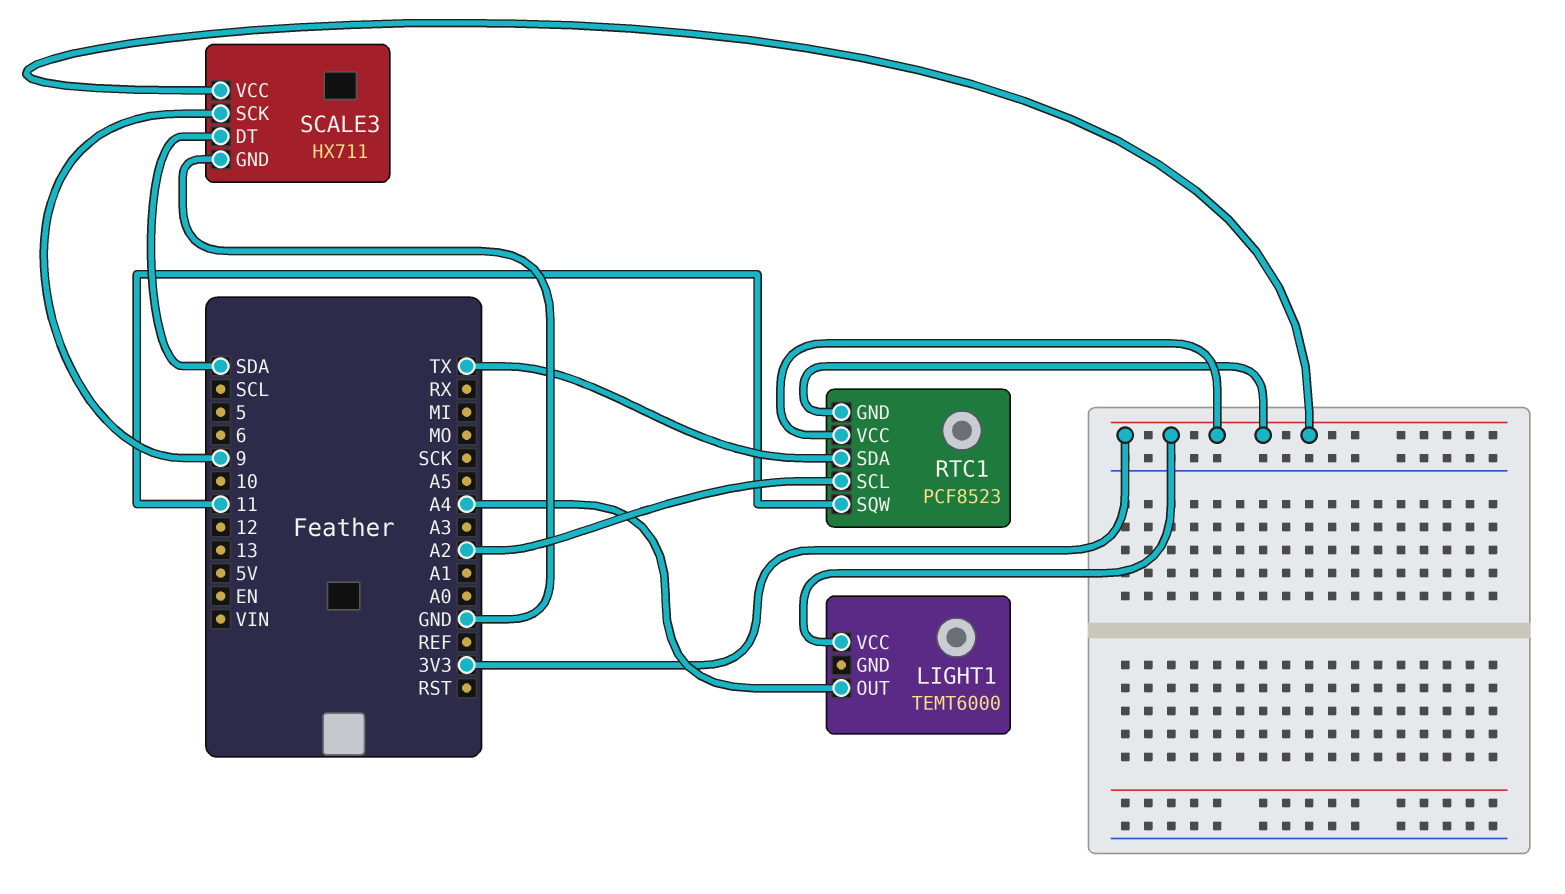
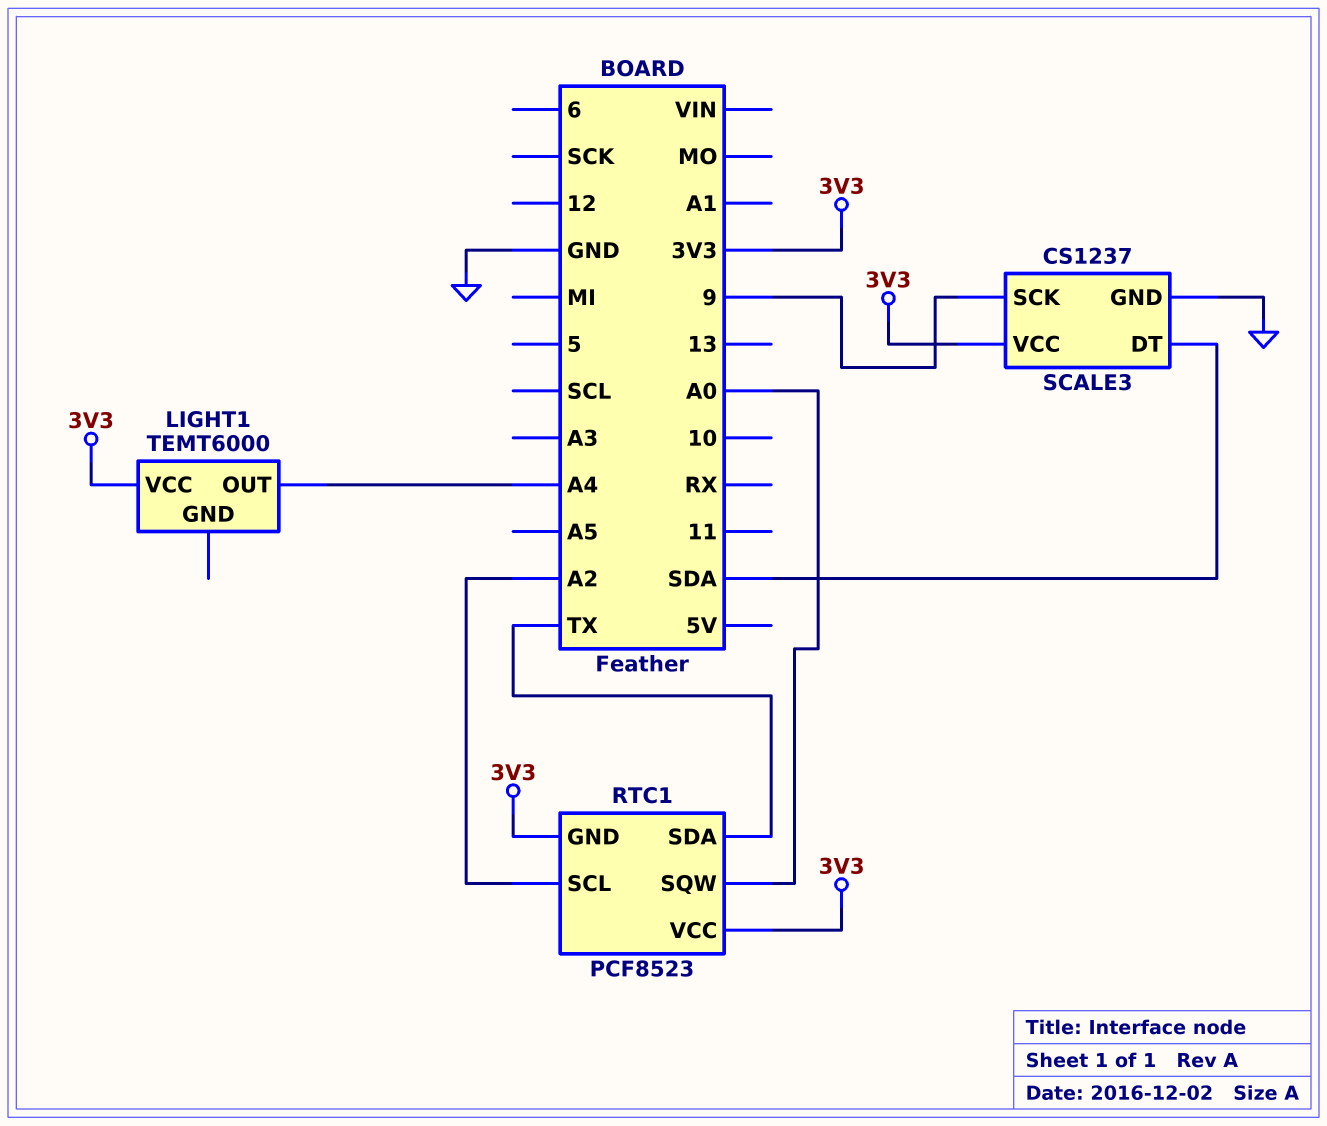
RTC1 pin SQW: 11 -> A0
SCALE3: HX711 -> CS1237

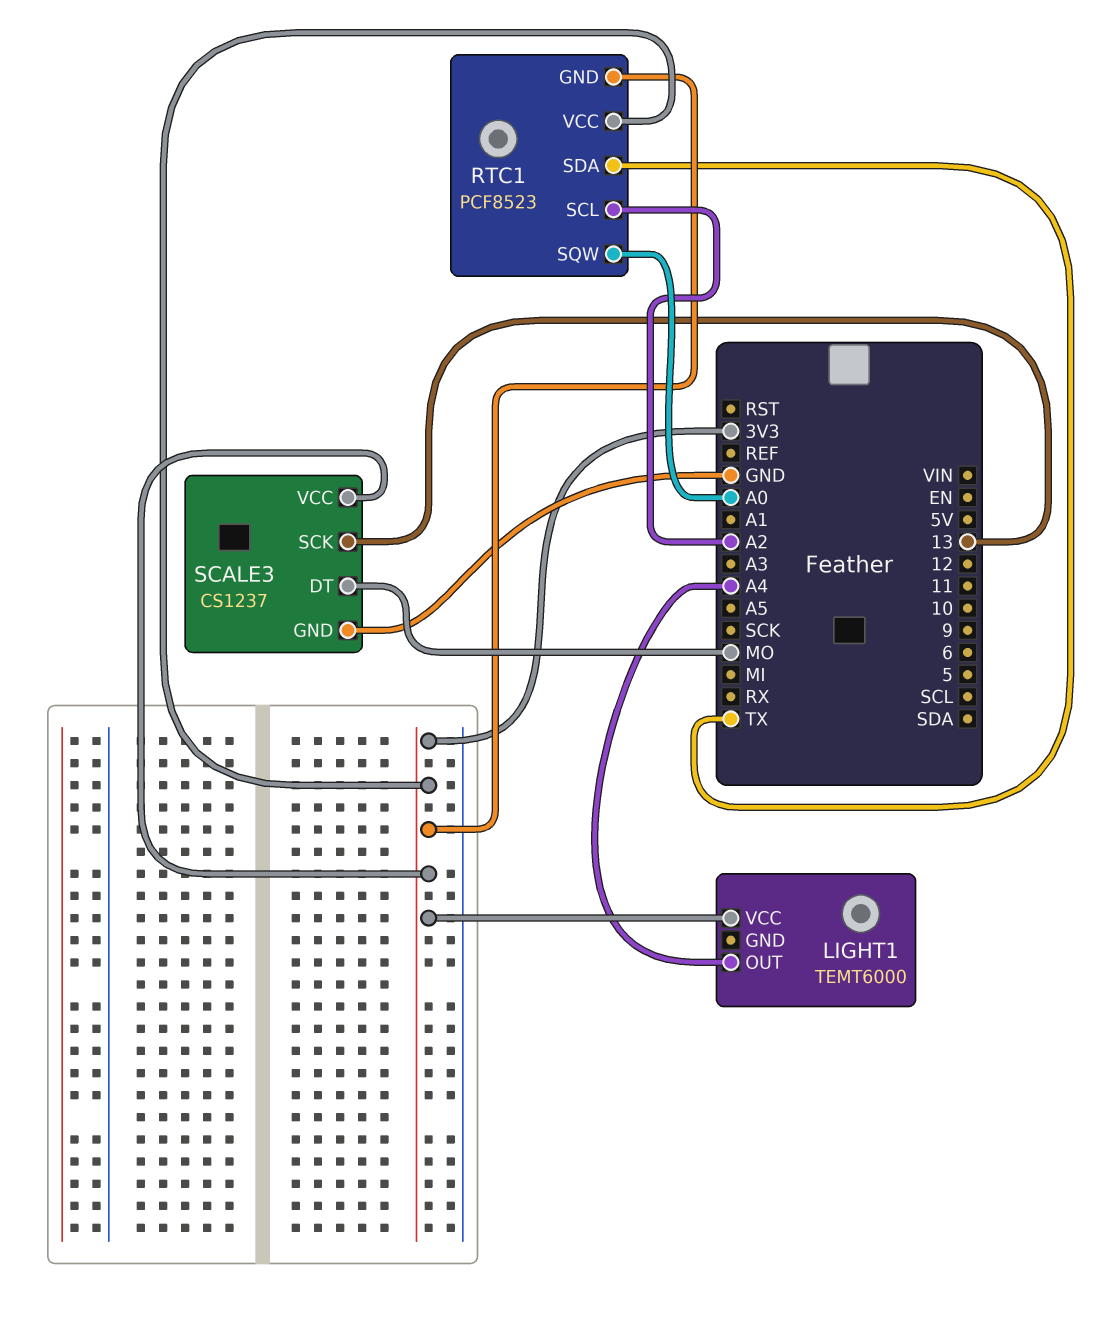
SCALE3 pin DT: SDA -> MO
SCALE3 pin SCK: 9 -> 13

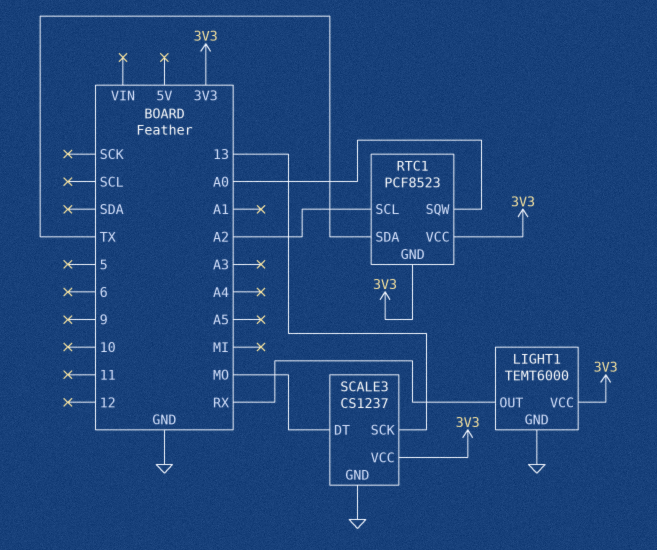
LIGHT1 pin GND: none -> GND
LIGHT1 pin OUT: A4 -> RX

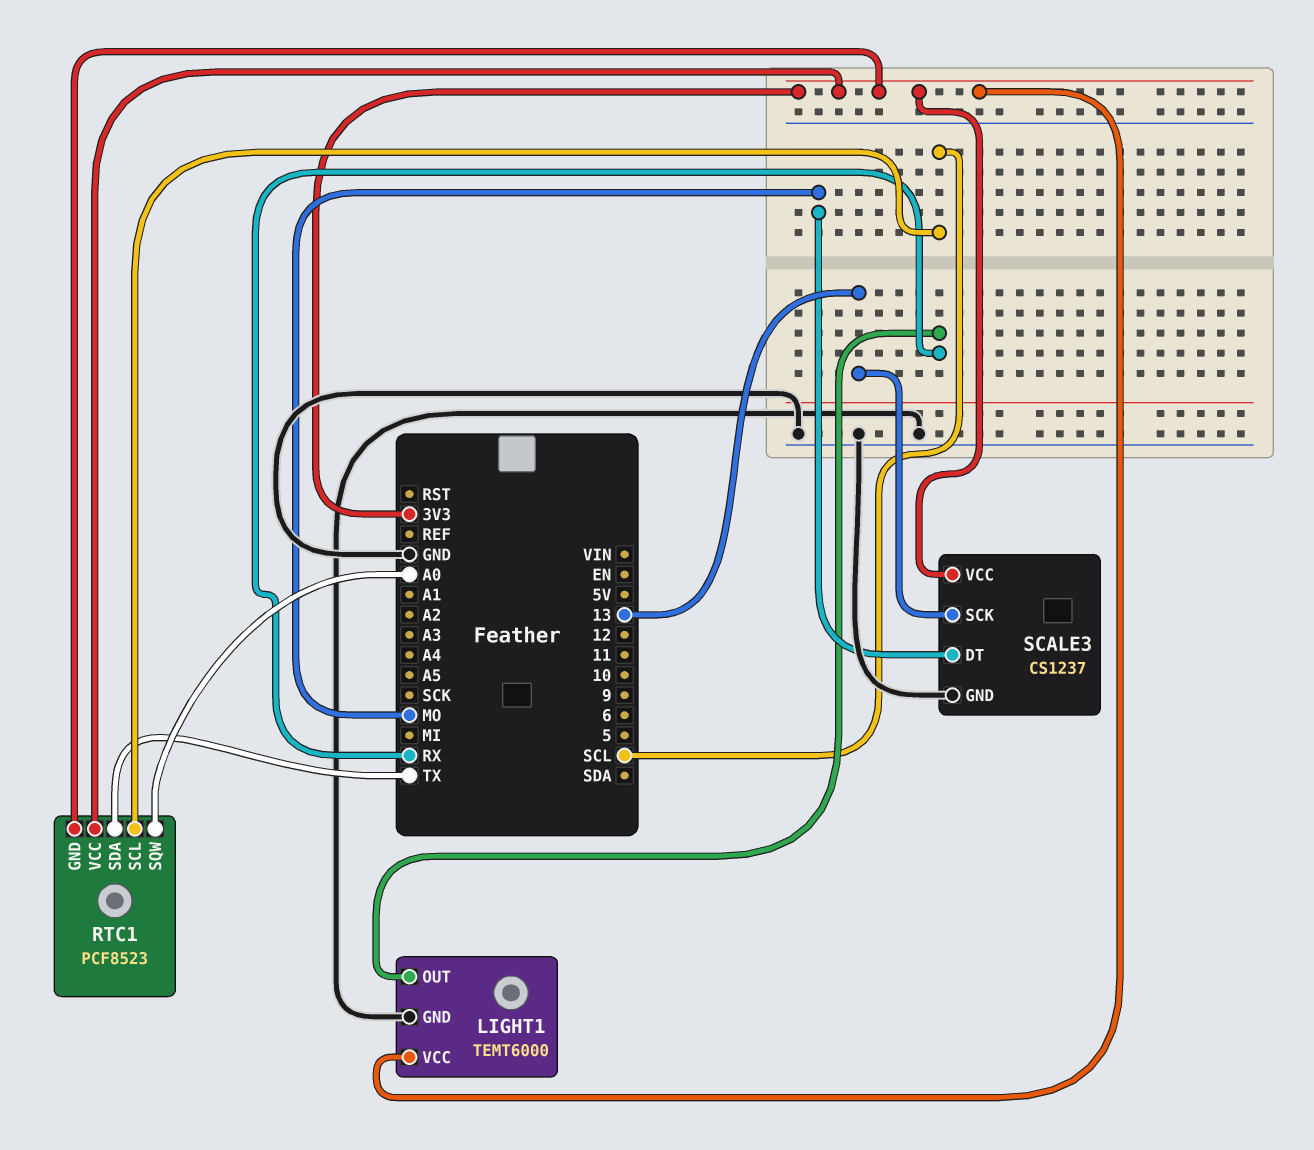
RTC1 pin SCL: A2 -> SCL

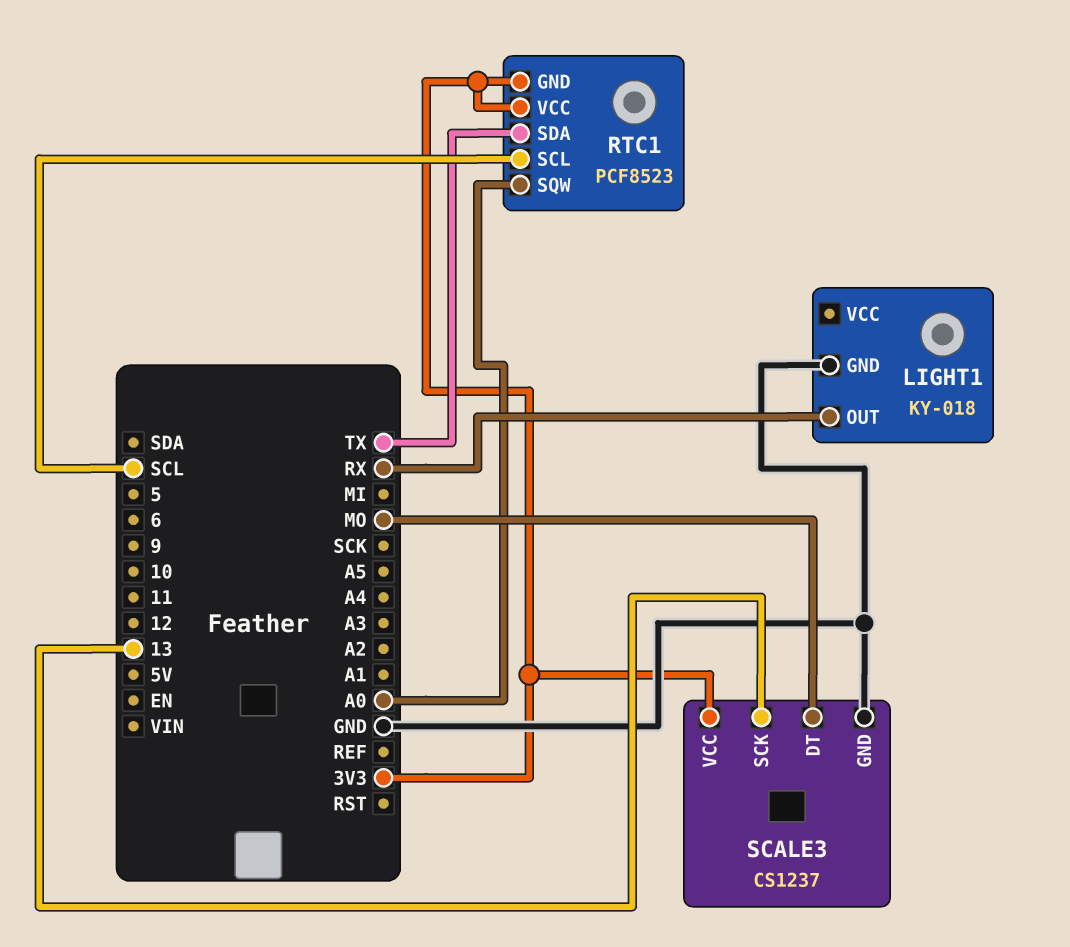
LIGHT1: TEMT6000 -> KY-018
LIGHT1 pin VCC: 3V3 -> none

